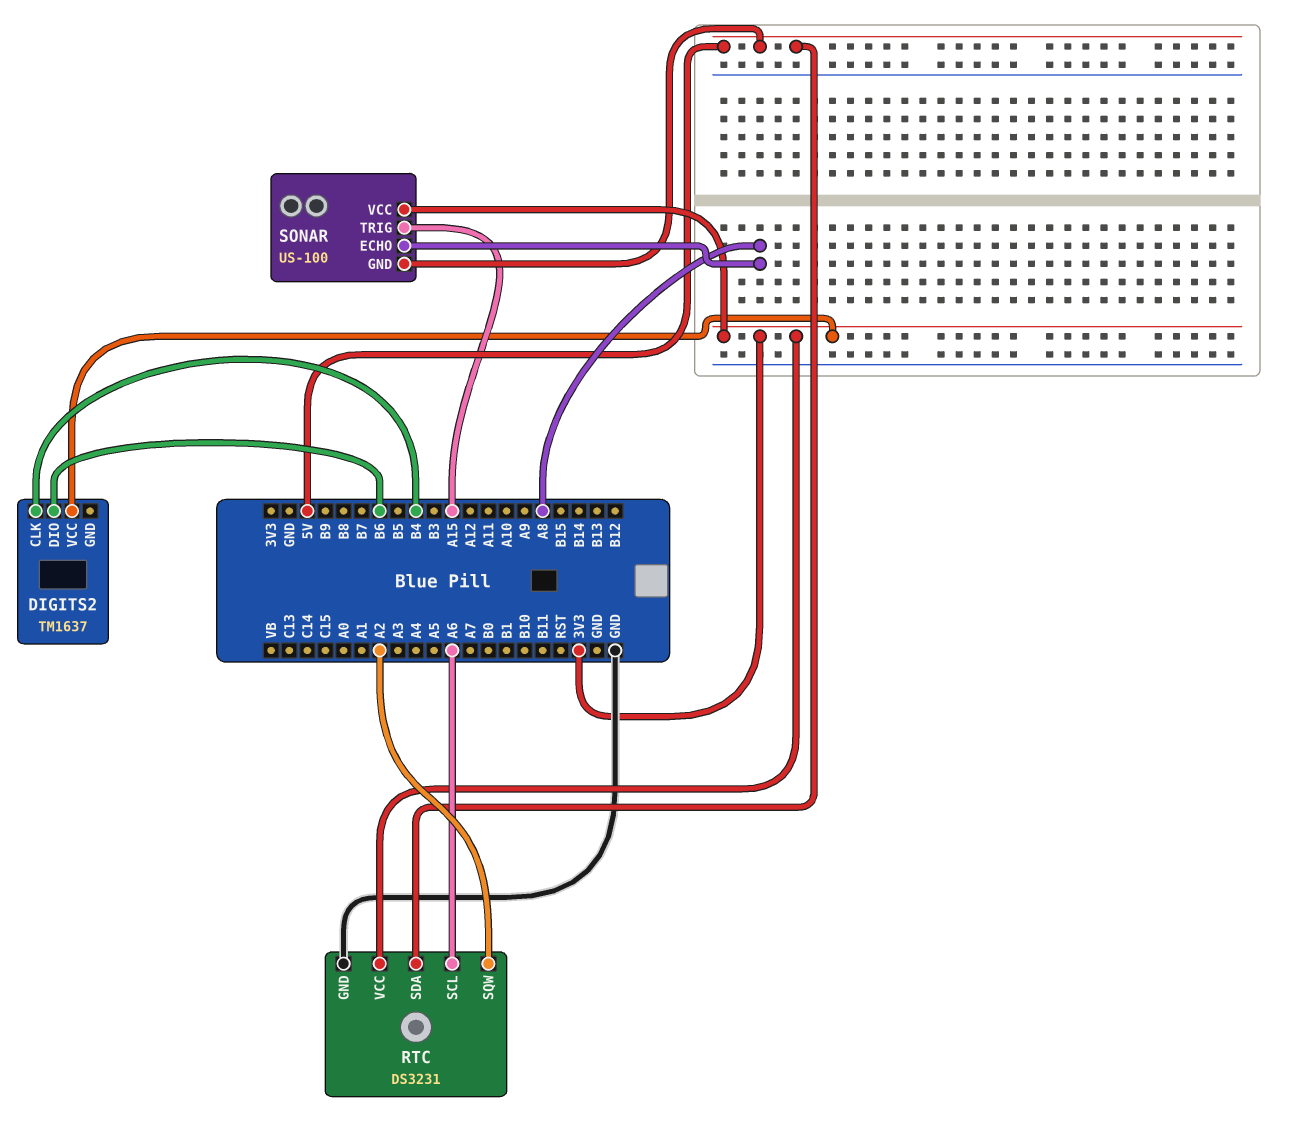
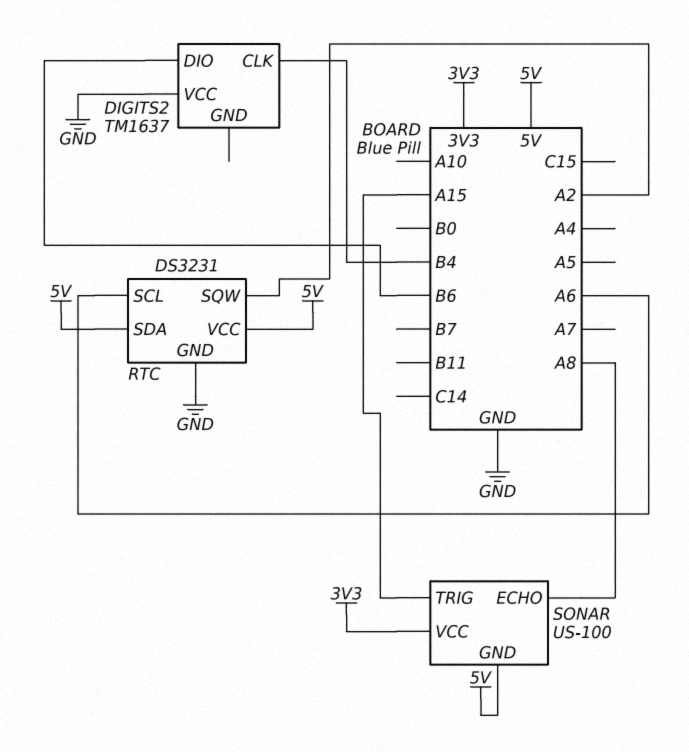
DIGITS2 pin VCC: 3V3 -> GND
RTC pin VCC: 3V3 -> 5V

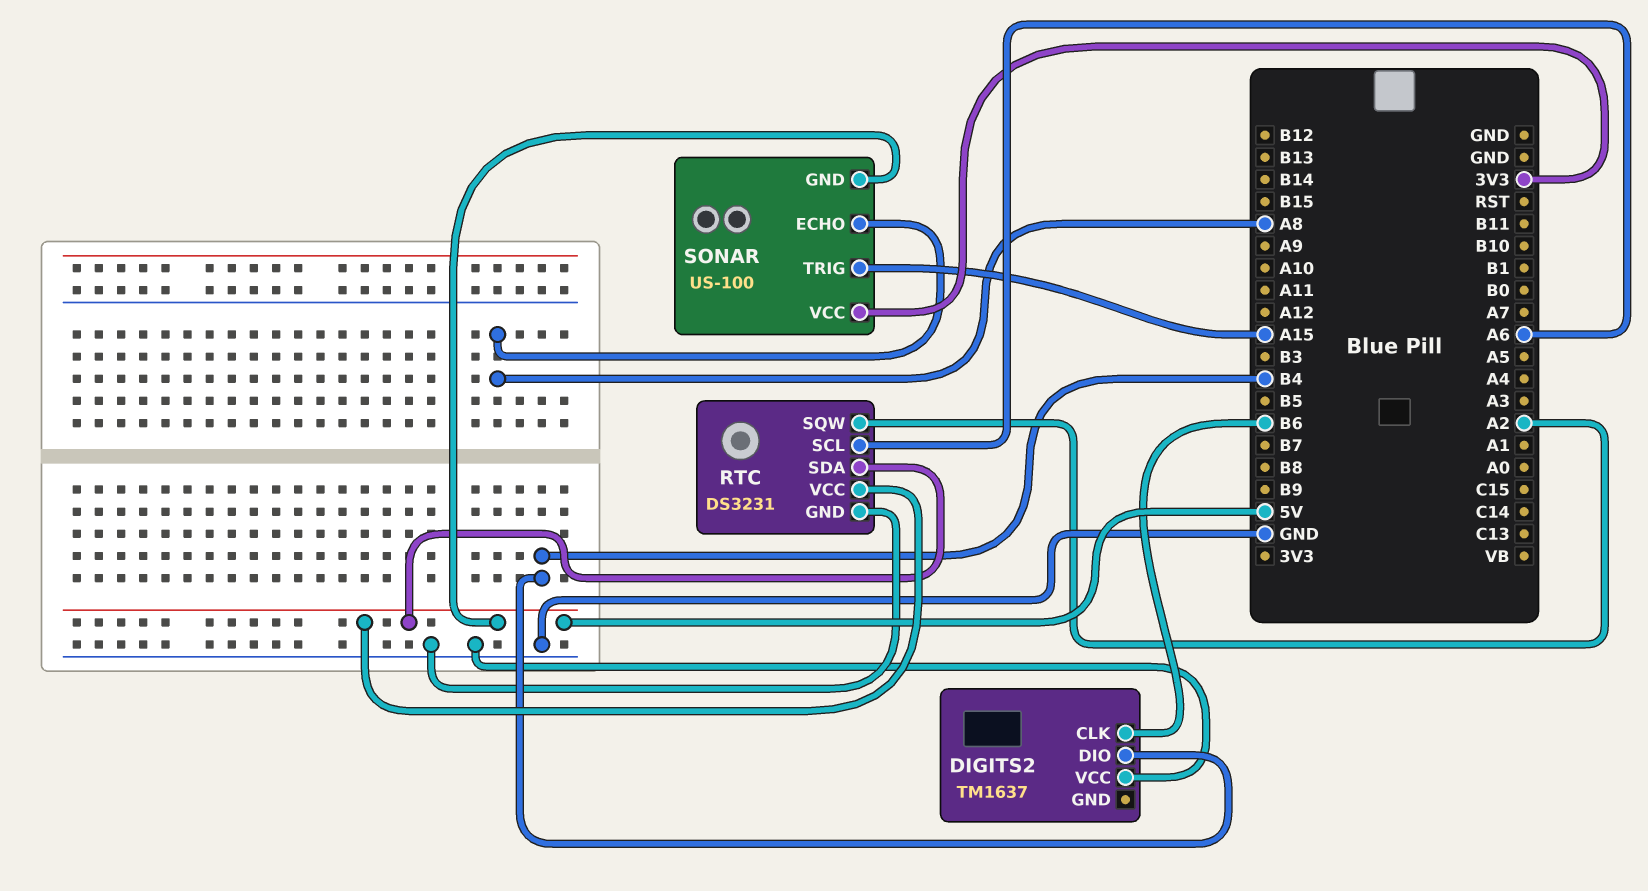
DIGITS2 pin CLK: B4 -> B6
DIGITS2 pin DIO: B6 -> B4

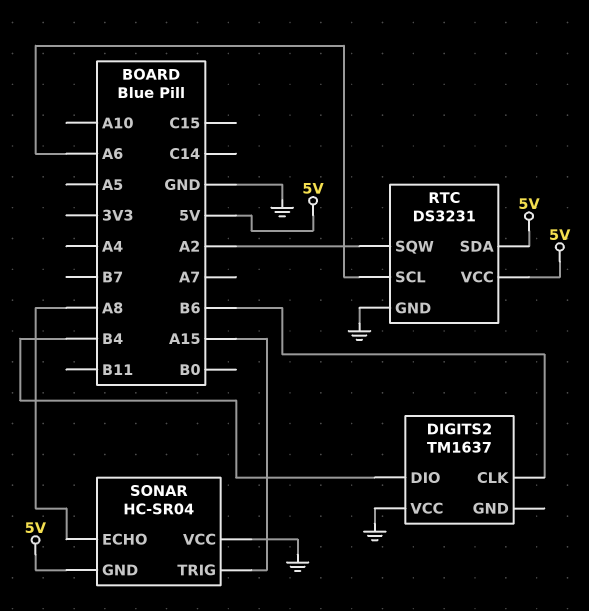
SONAR: US-100 -> HC-SR04
SONAR pin VCC: 3V3 -> GND

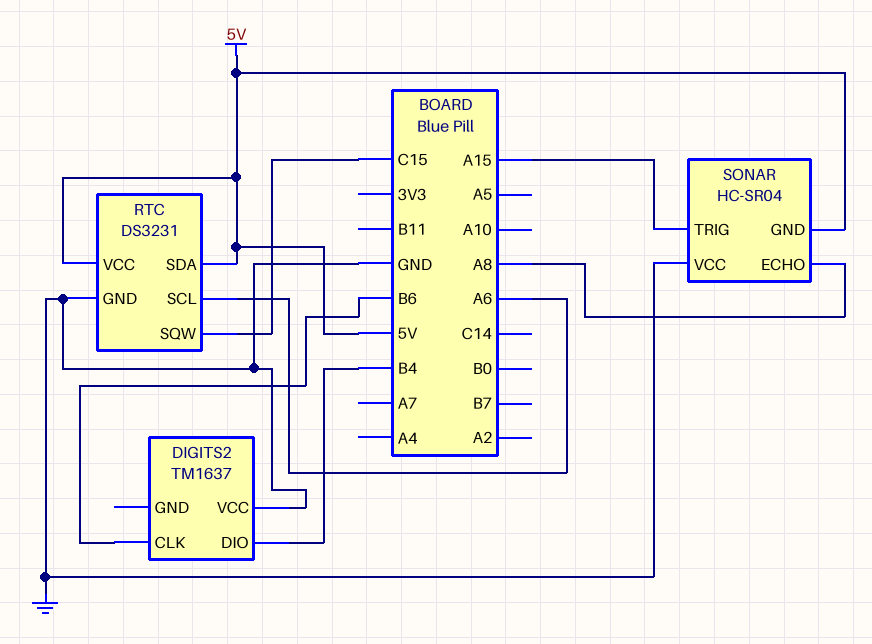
RTC pin SQW: A2 -> C15

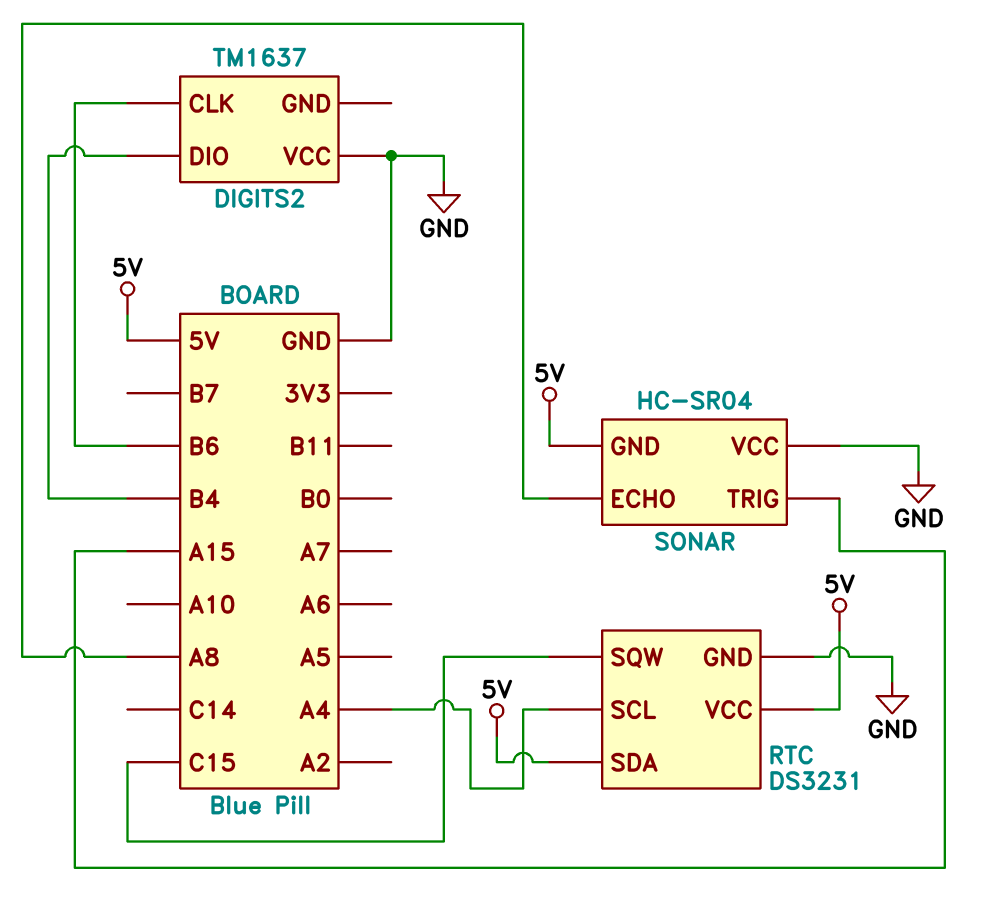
RTC pin SCL: A6 -> A4

